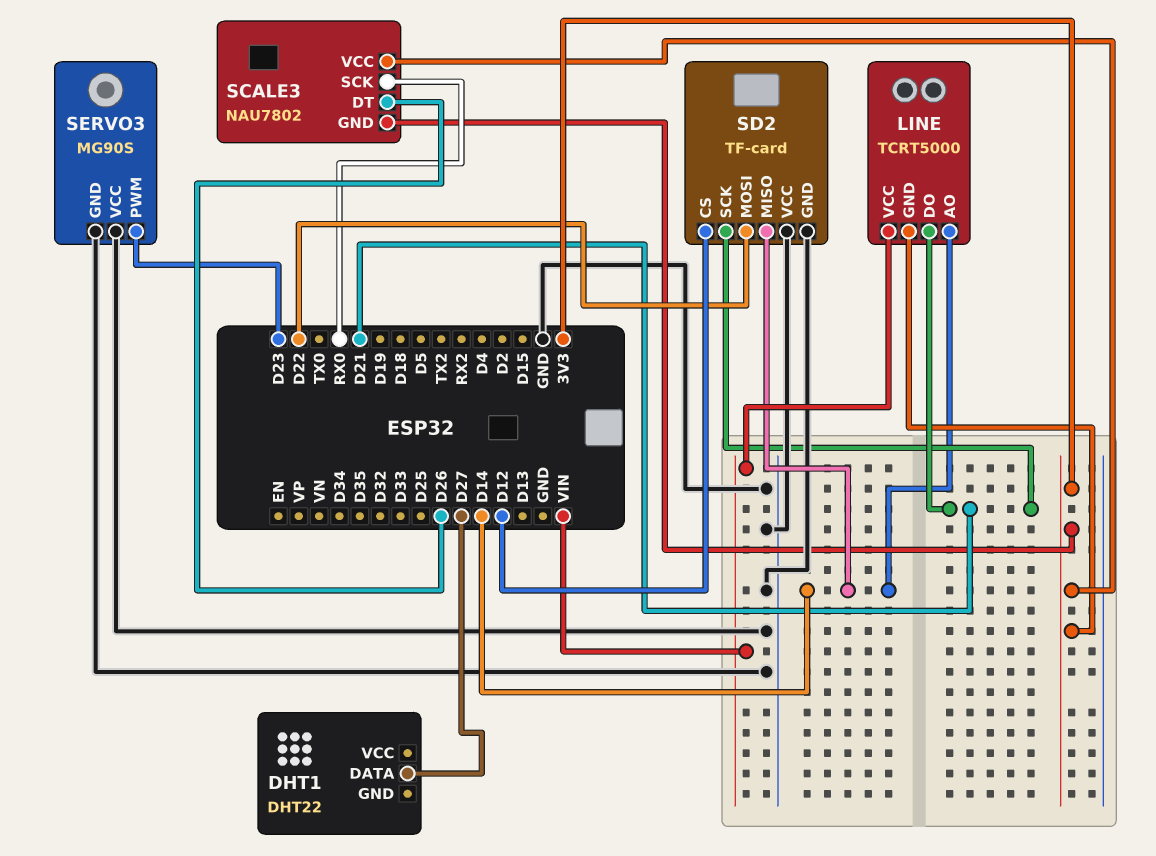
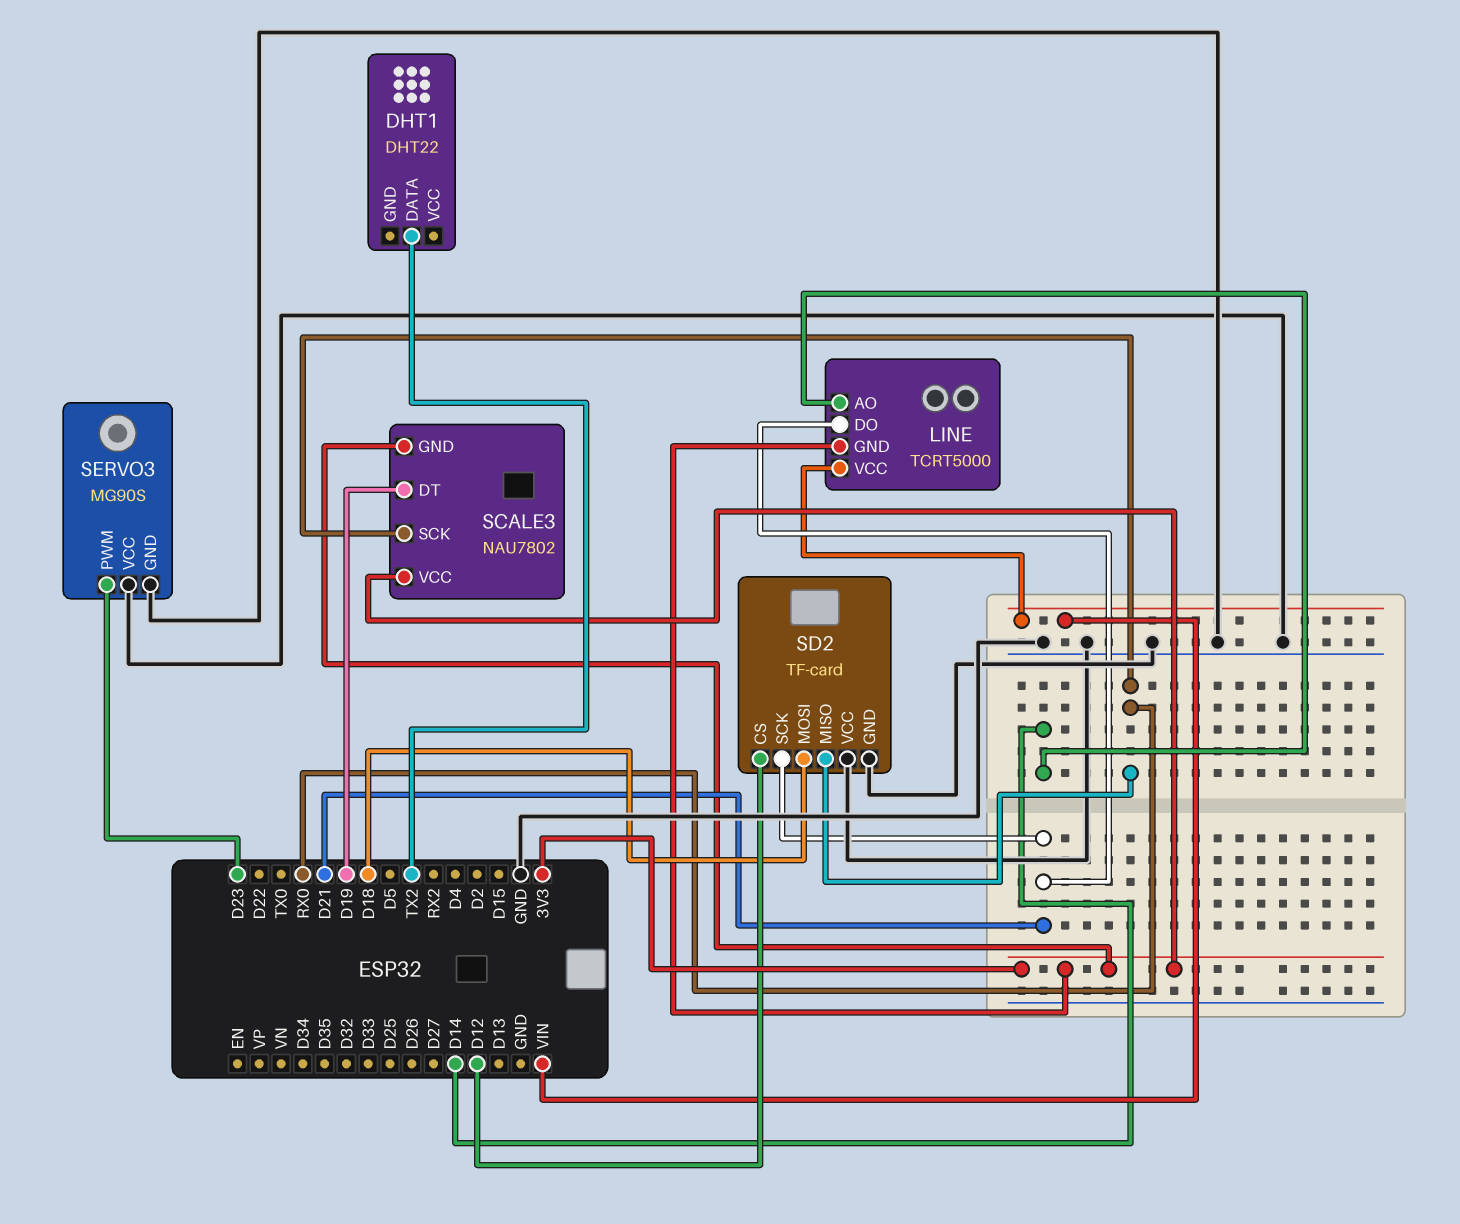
DHT1 pin DATA: D27 -> TX2
SCALE3 pin DT: D26 -> D19
SD2 pin MISO: D14 -> RX0
SD2 pin MOSI: D22 -> D18

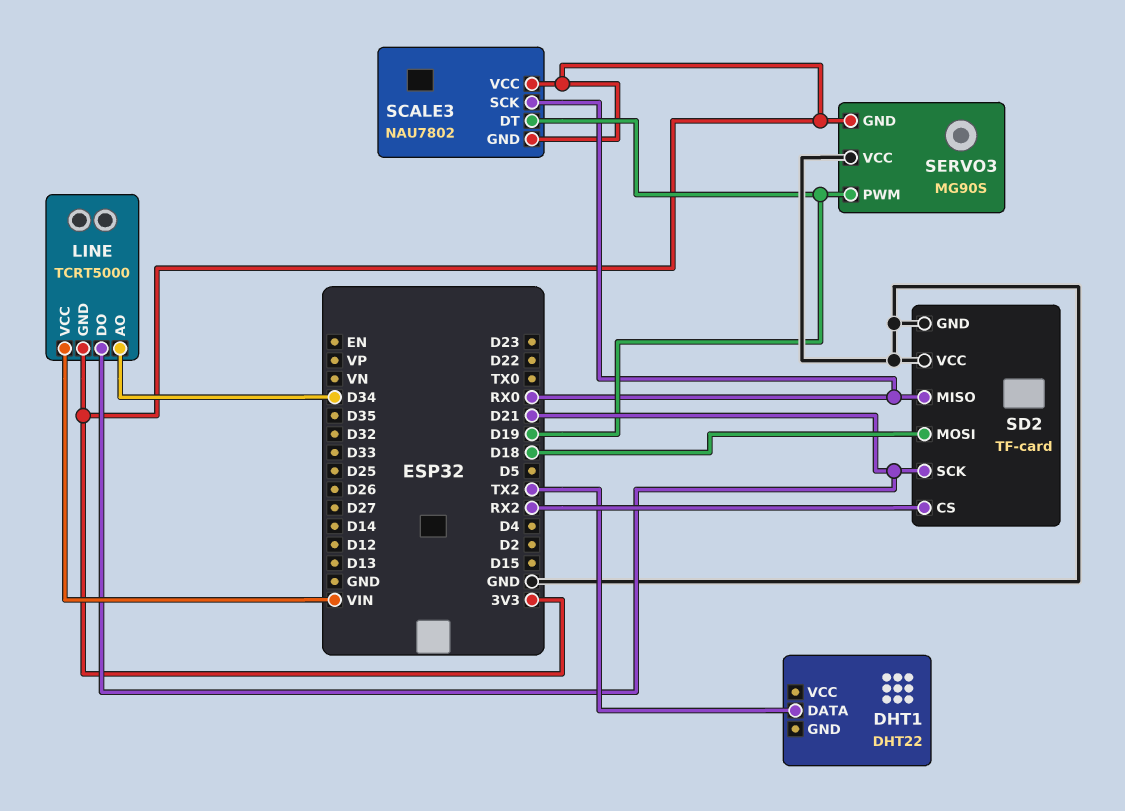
LINE pin AO: D14 -> D34
SD2 pin CS: D12 -> RX2
SERVO3 pin GND: GND -> 3V3
SERVO3 pin PWM: D23 -> D19

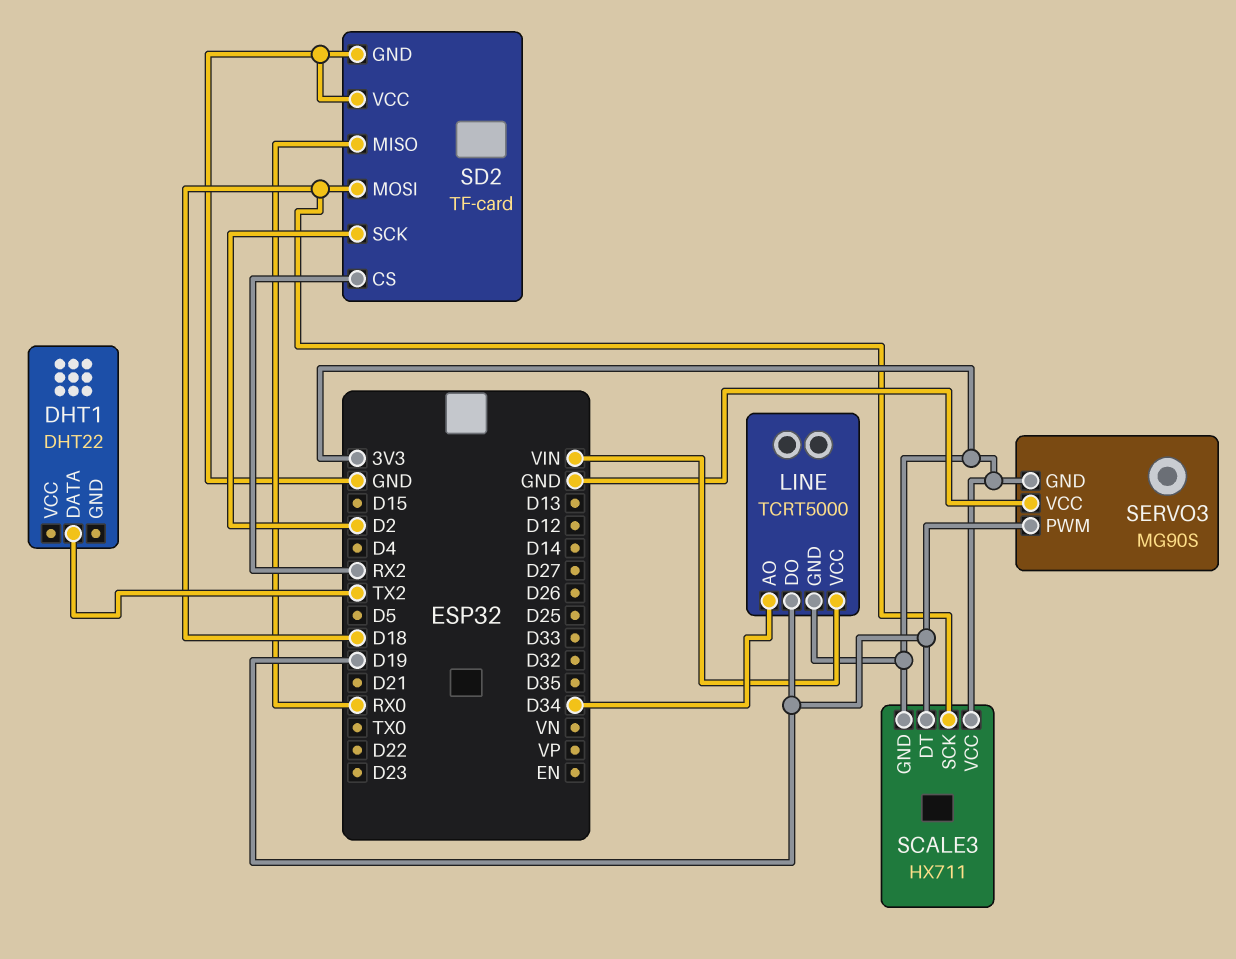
LINE pin DO: D21 -> D19
SCALE3: NAU7802 -> HX711
SCALE3 pin SCK: RX0 -> D18
SD2 pin SCK: D21 -> D2

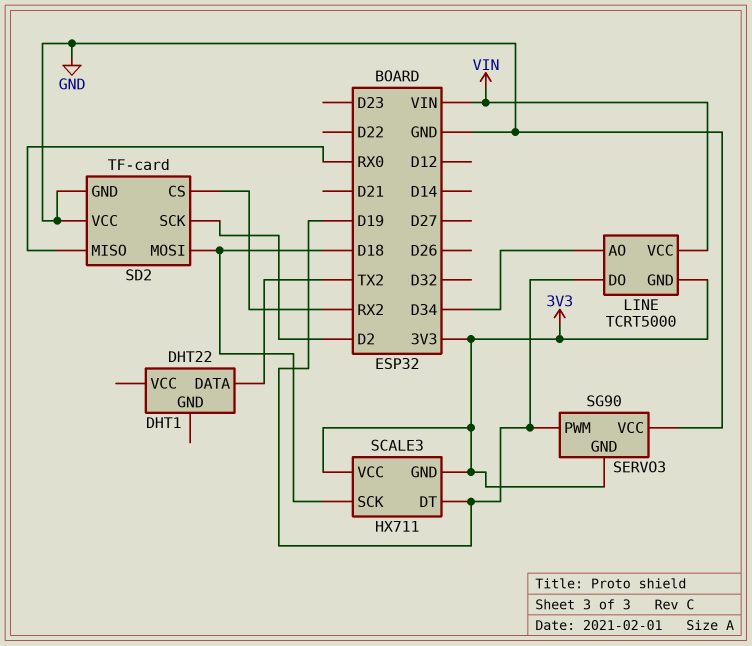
SERVO3: MG90S -> SG90

